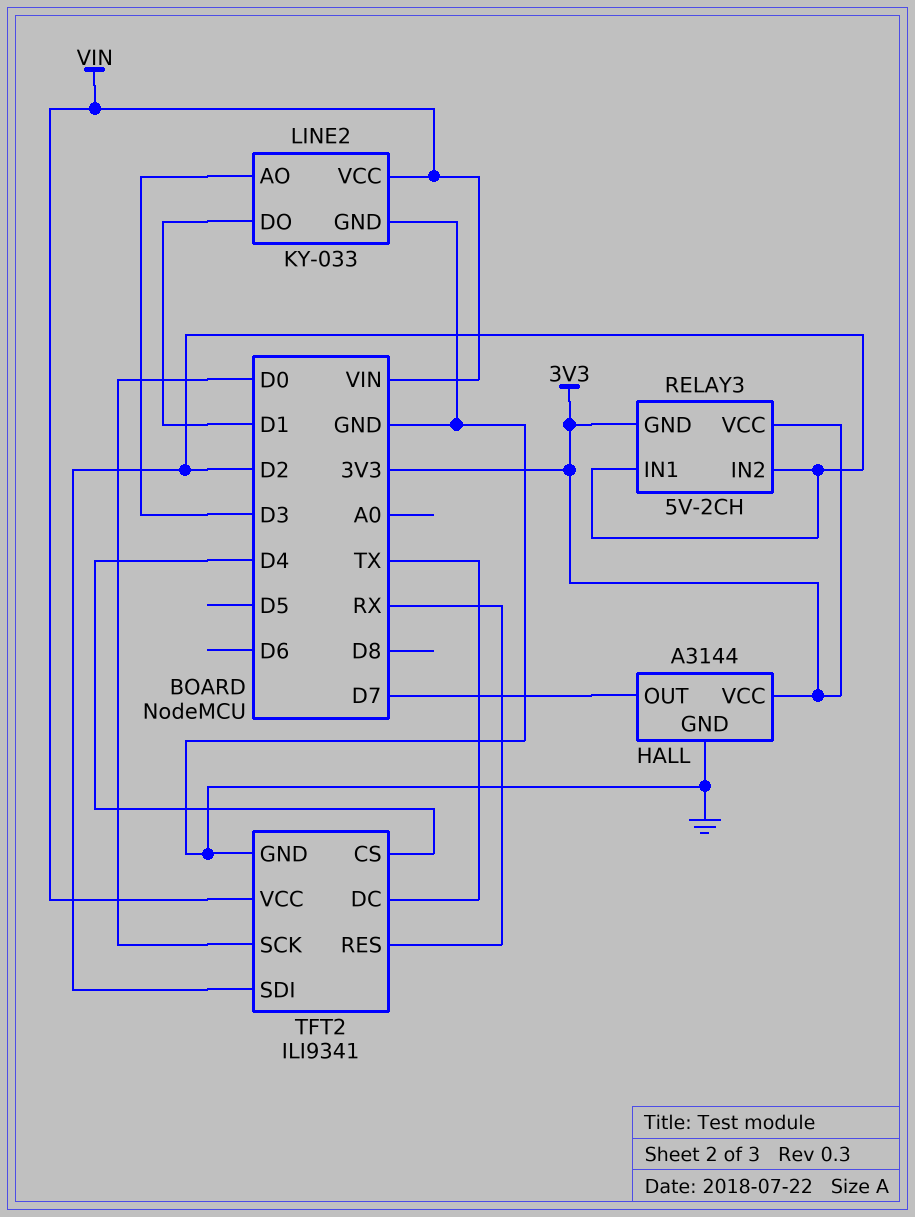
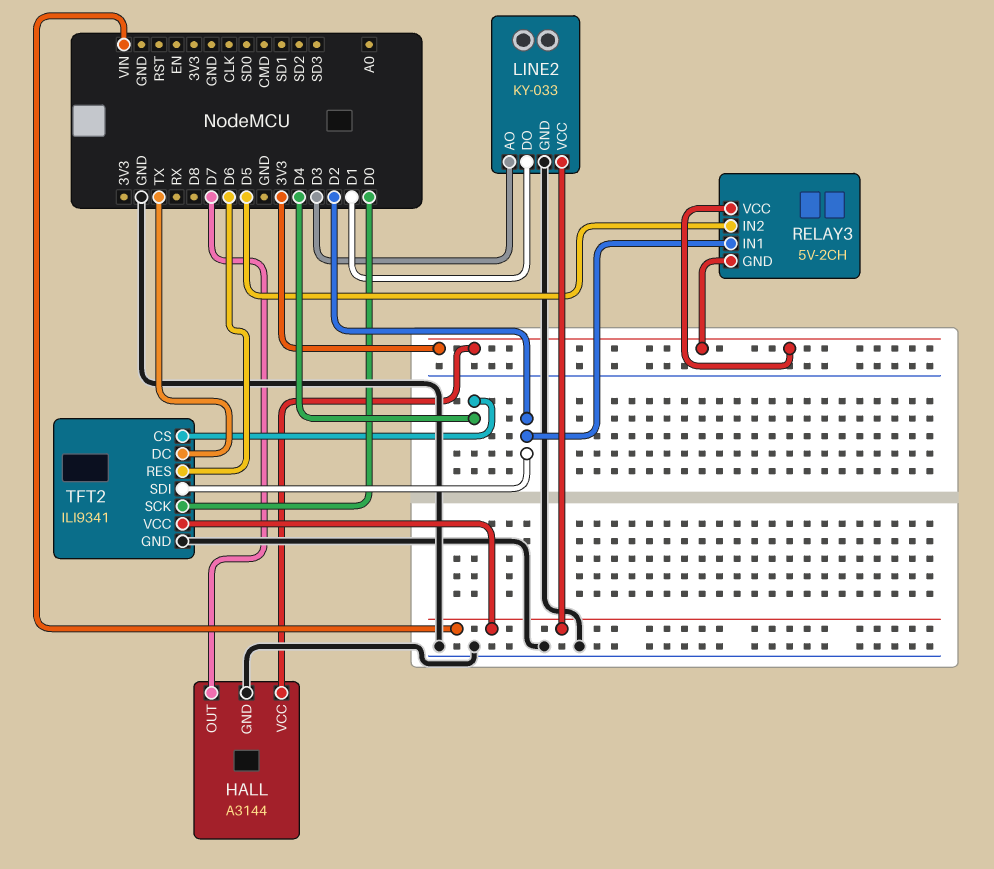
RELAY3 pin IN2: D2 -> D5
TFT2 pin RES: RX -> D6

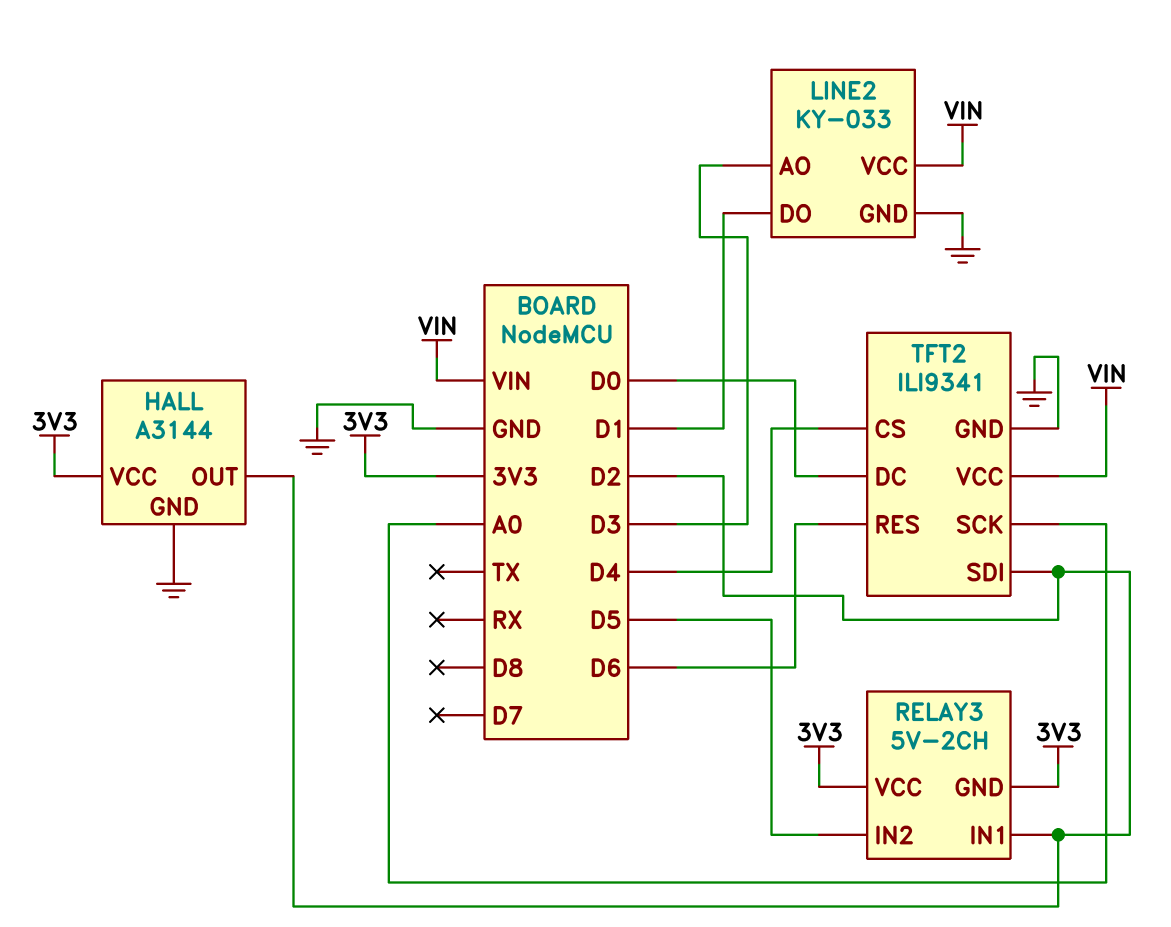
HALL pin OUT: D7 -> D2
TFT2 pin DC: TX -> D0
TFT2 pin SCK: D0 -> A0

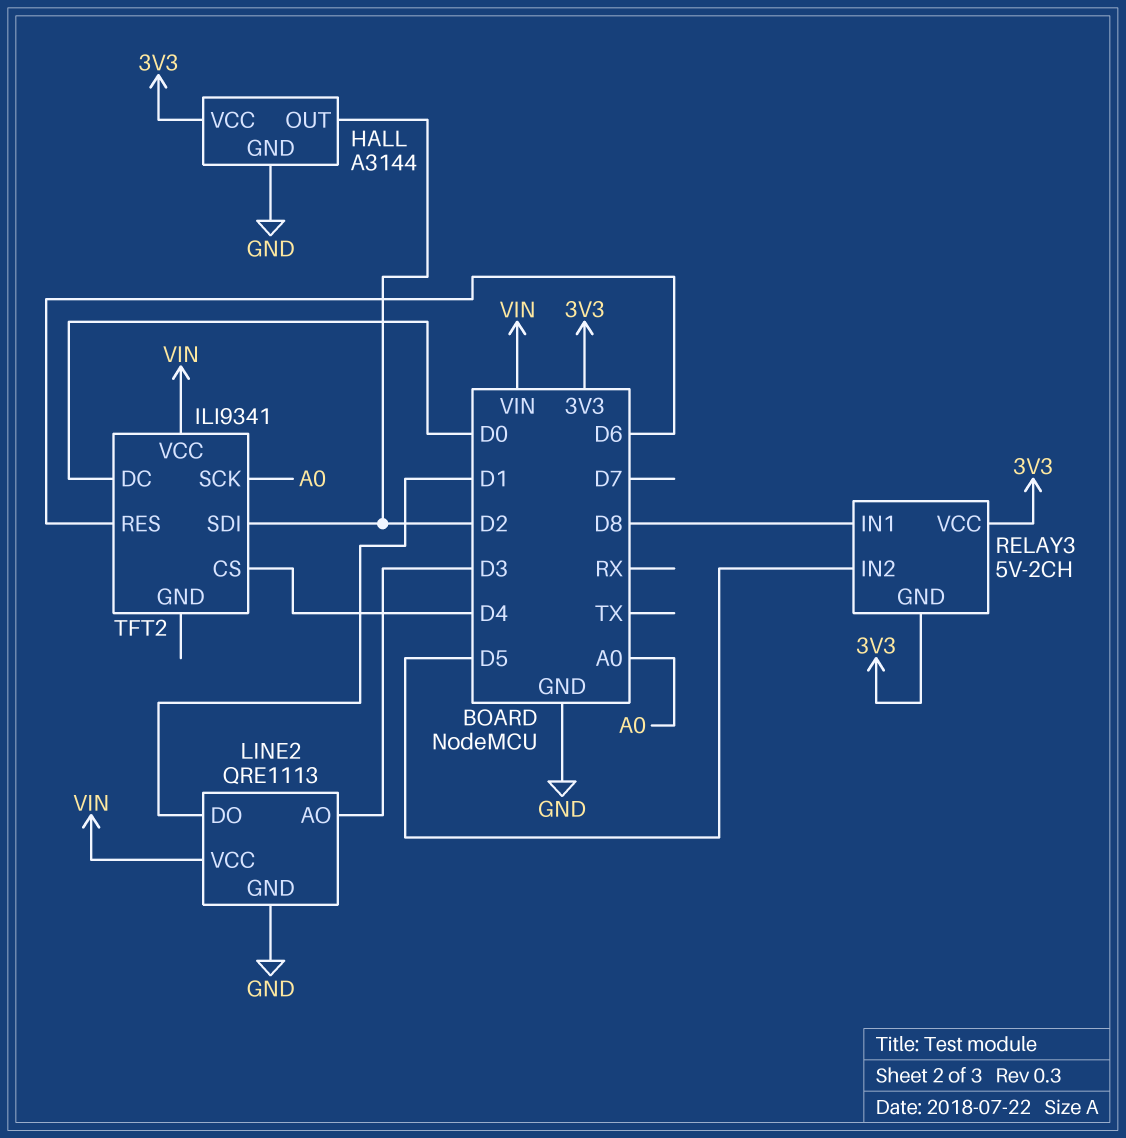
LINE2: KY-033 -> QRE1113
RELAY3 pin IN1: D2 -> D8
TFT2 pin GND: GND -> none

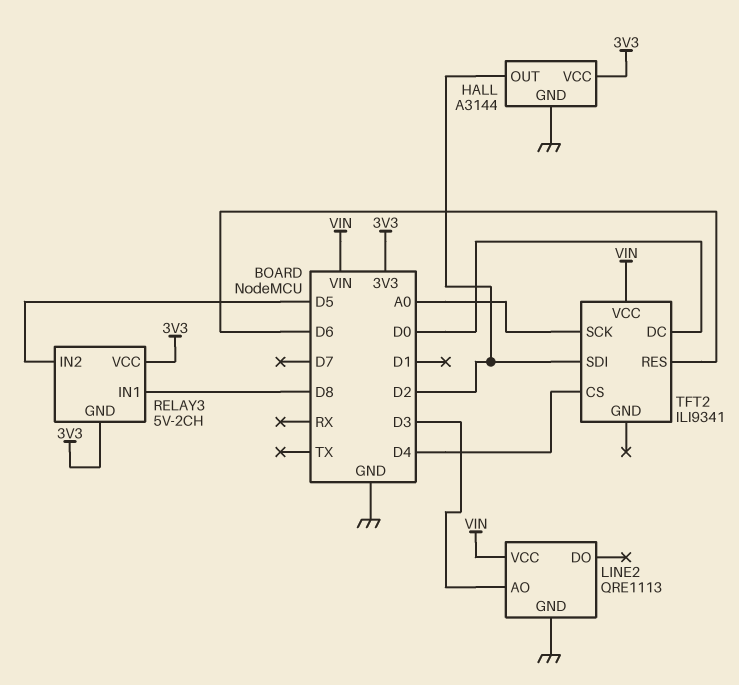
LINE2 pin DO: D1 -> none

